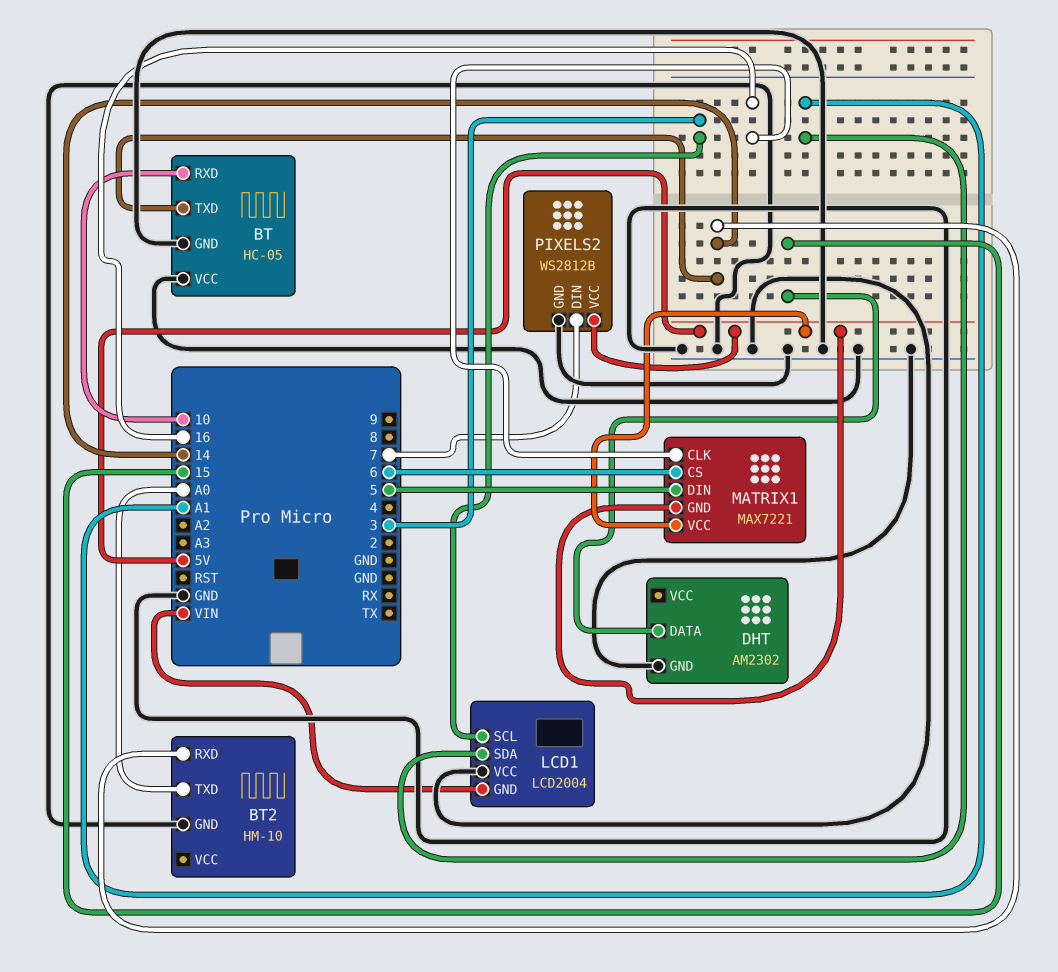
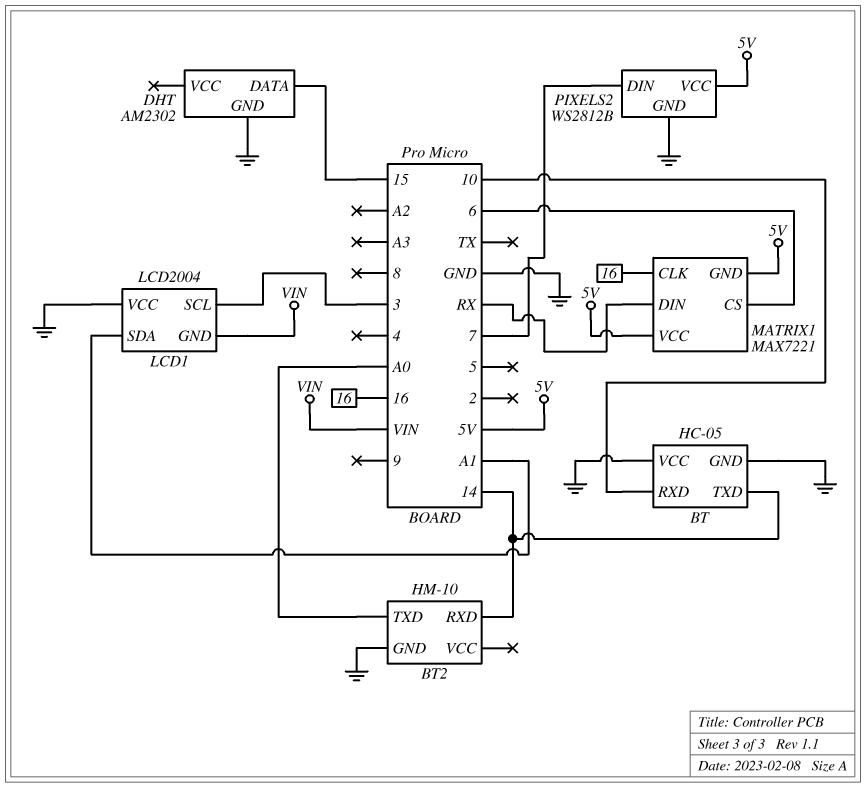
MATRIX1 pin DIN: 5 -> RX

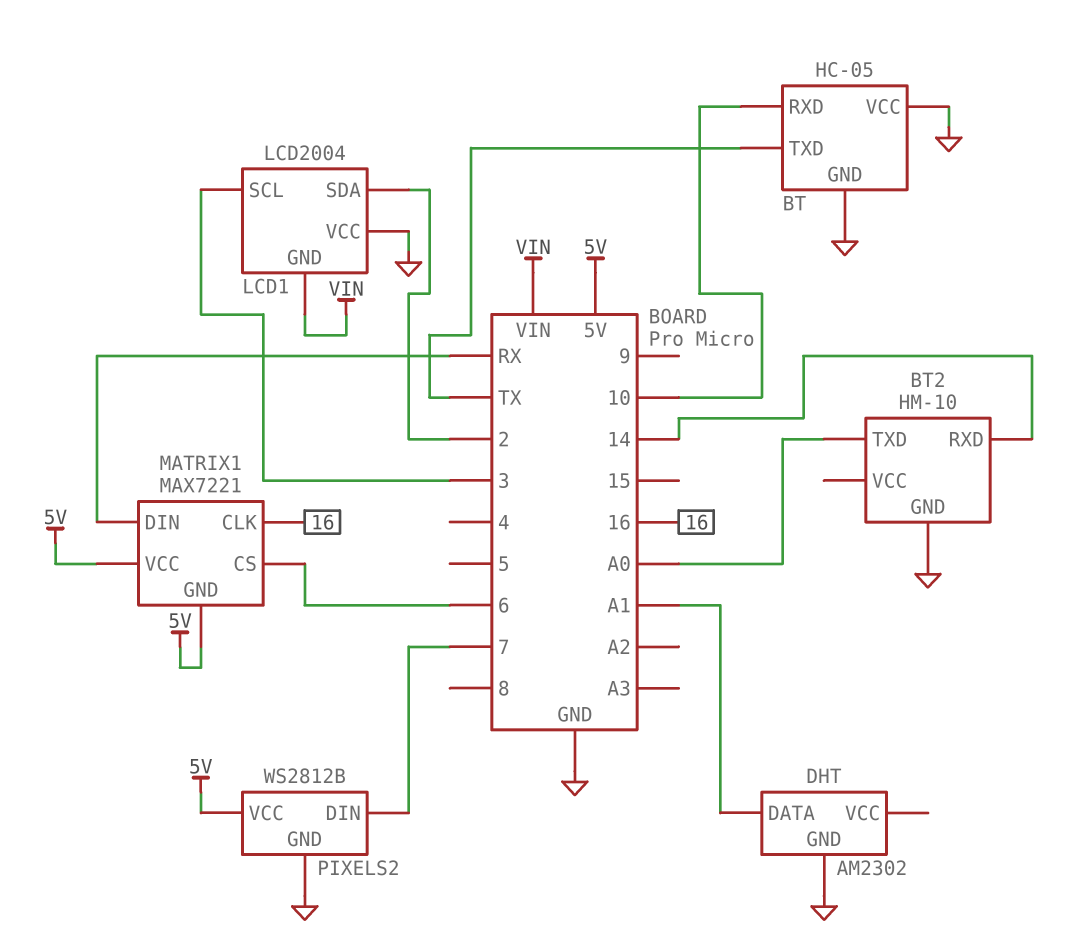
BT pin TXD: 14 -> TX
DHT pin DATA: 15 -> A1
LCD1 pin SDA: A1 -> 2

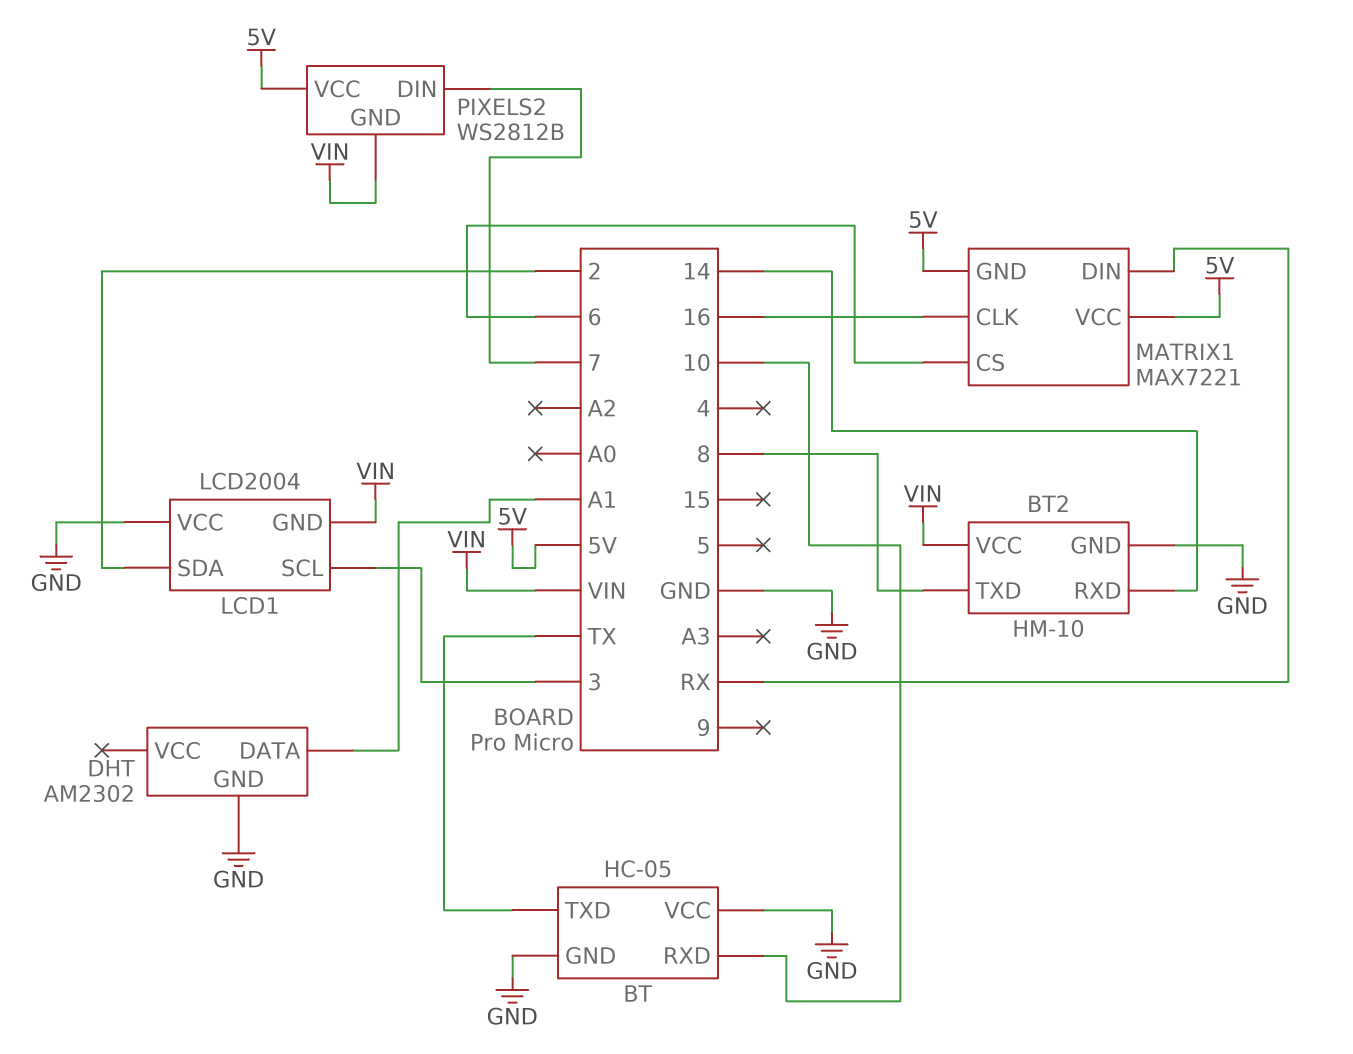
BT2 pin TXD: A0 -> 8
BT2 pin VCC: none -> VIN
PIXELS2 pin GND: GND -> VIN

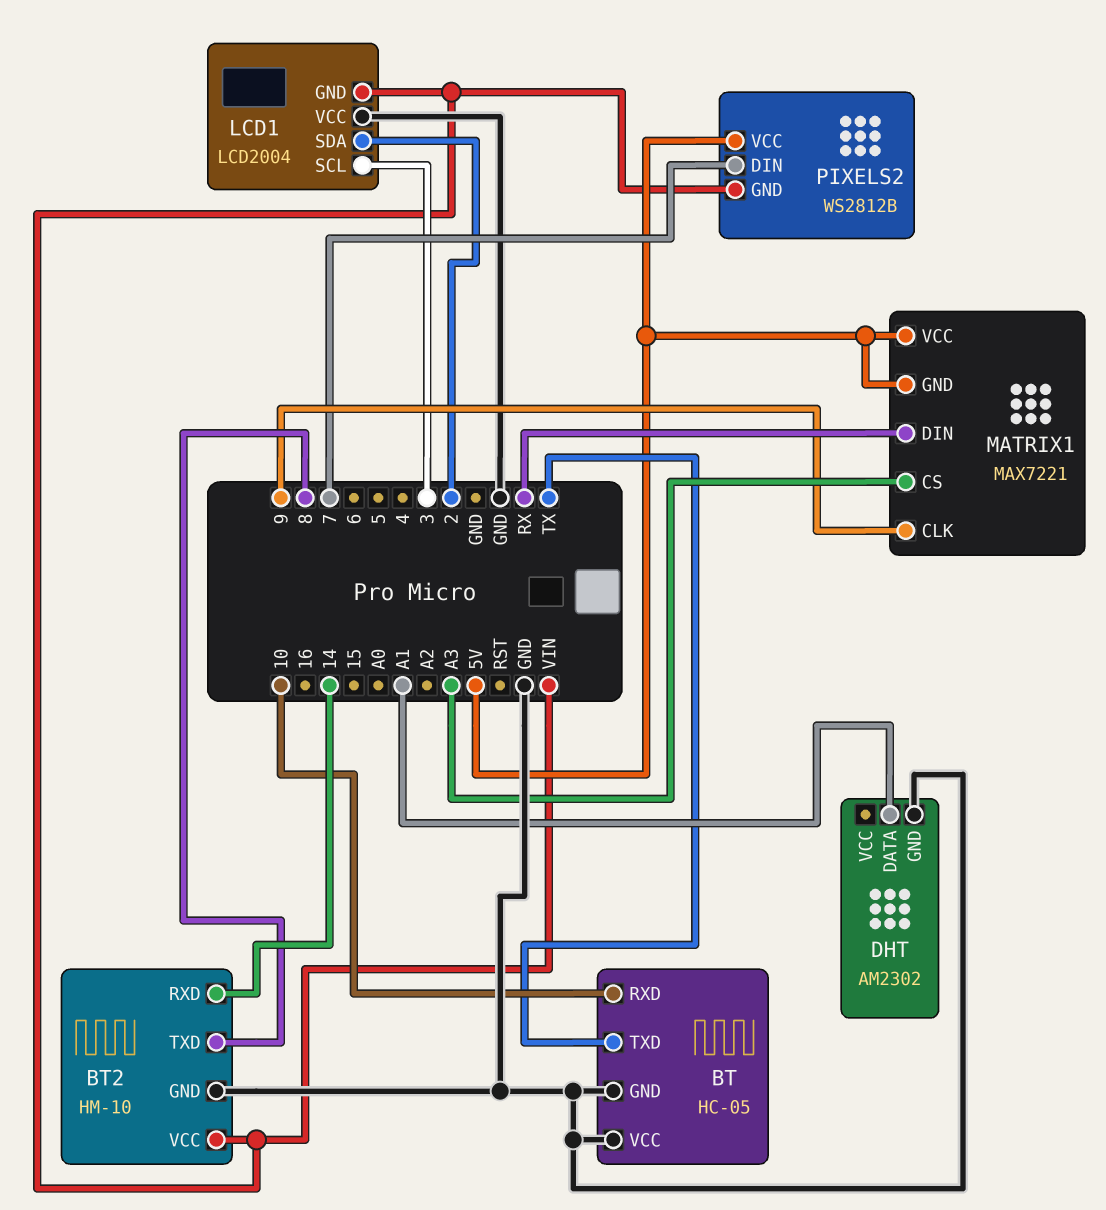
MATRIX1 pin CLK: 16 -> 9
MATRIX1 pin CS: 6 -> A3

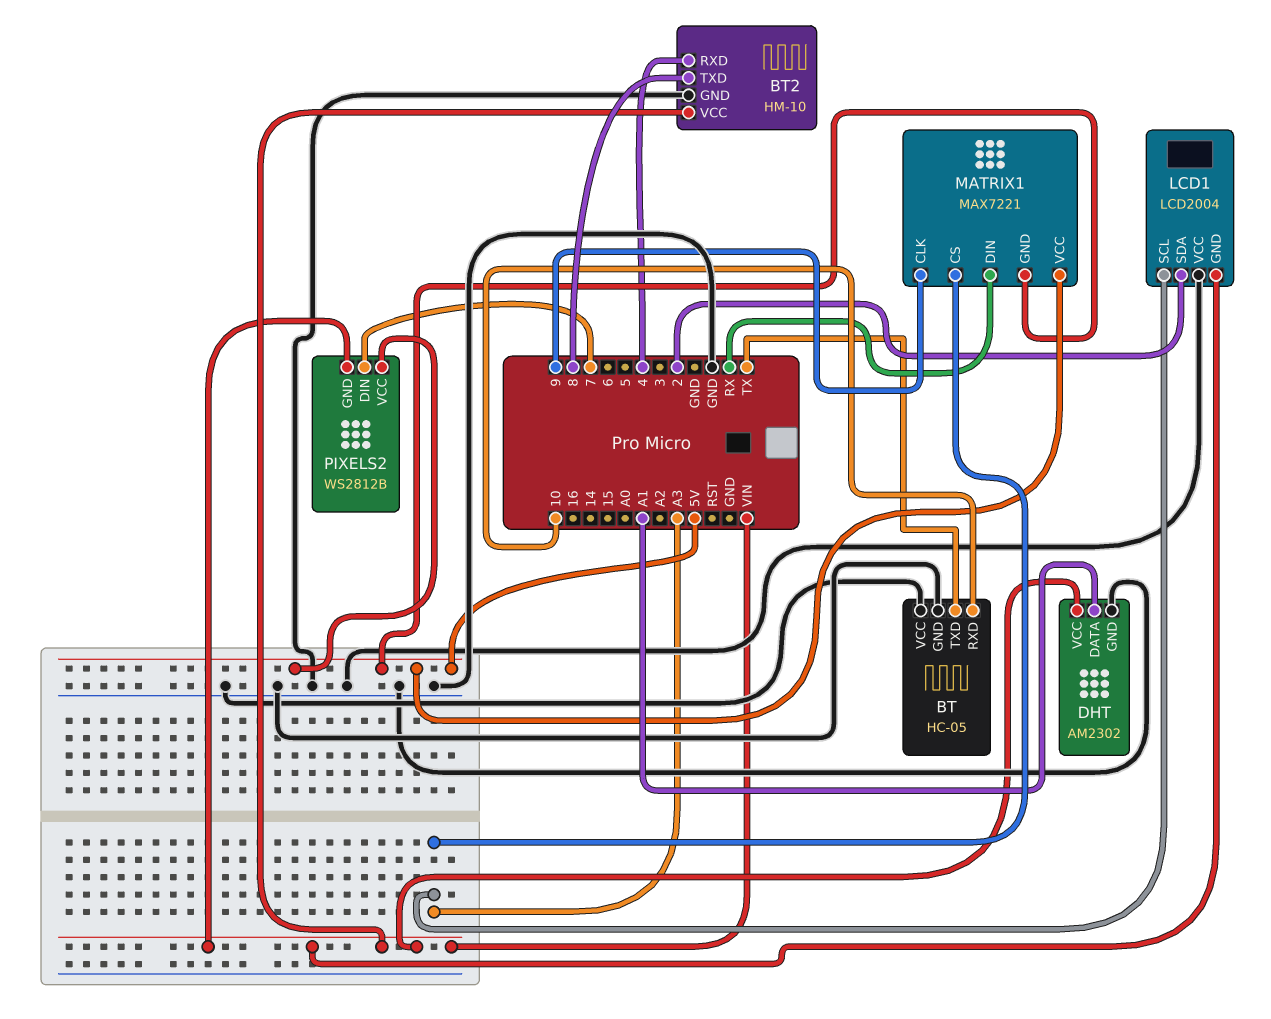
BT2 pin RXD: 14 -> 4
DHT pin VCC: none -> VIN
LCD1 pin SCL: 3 -> A3

